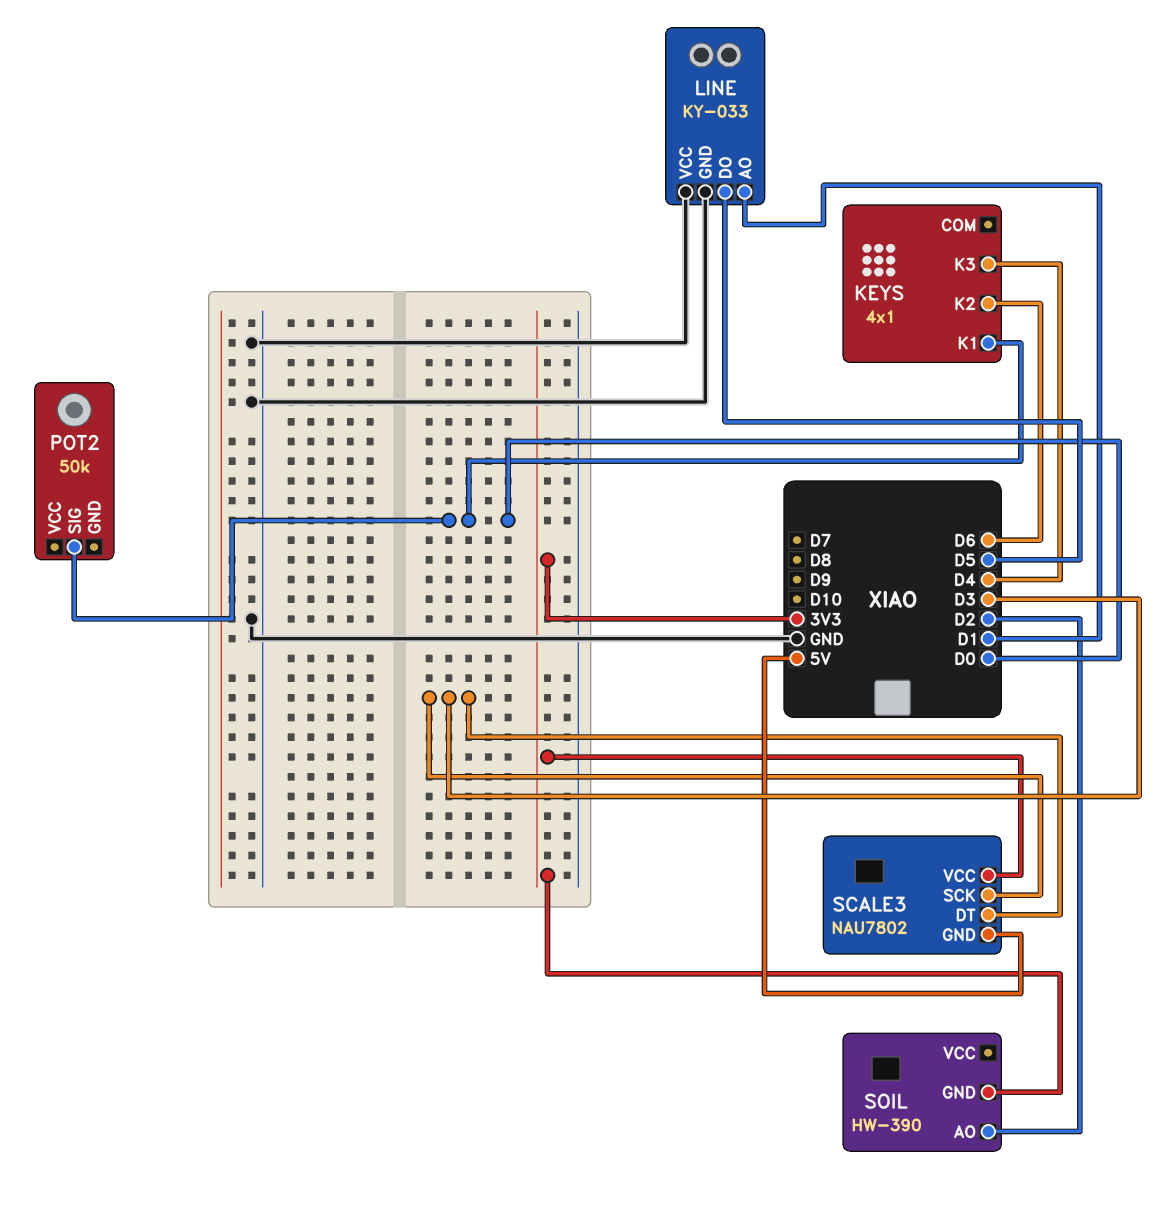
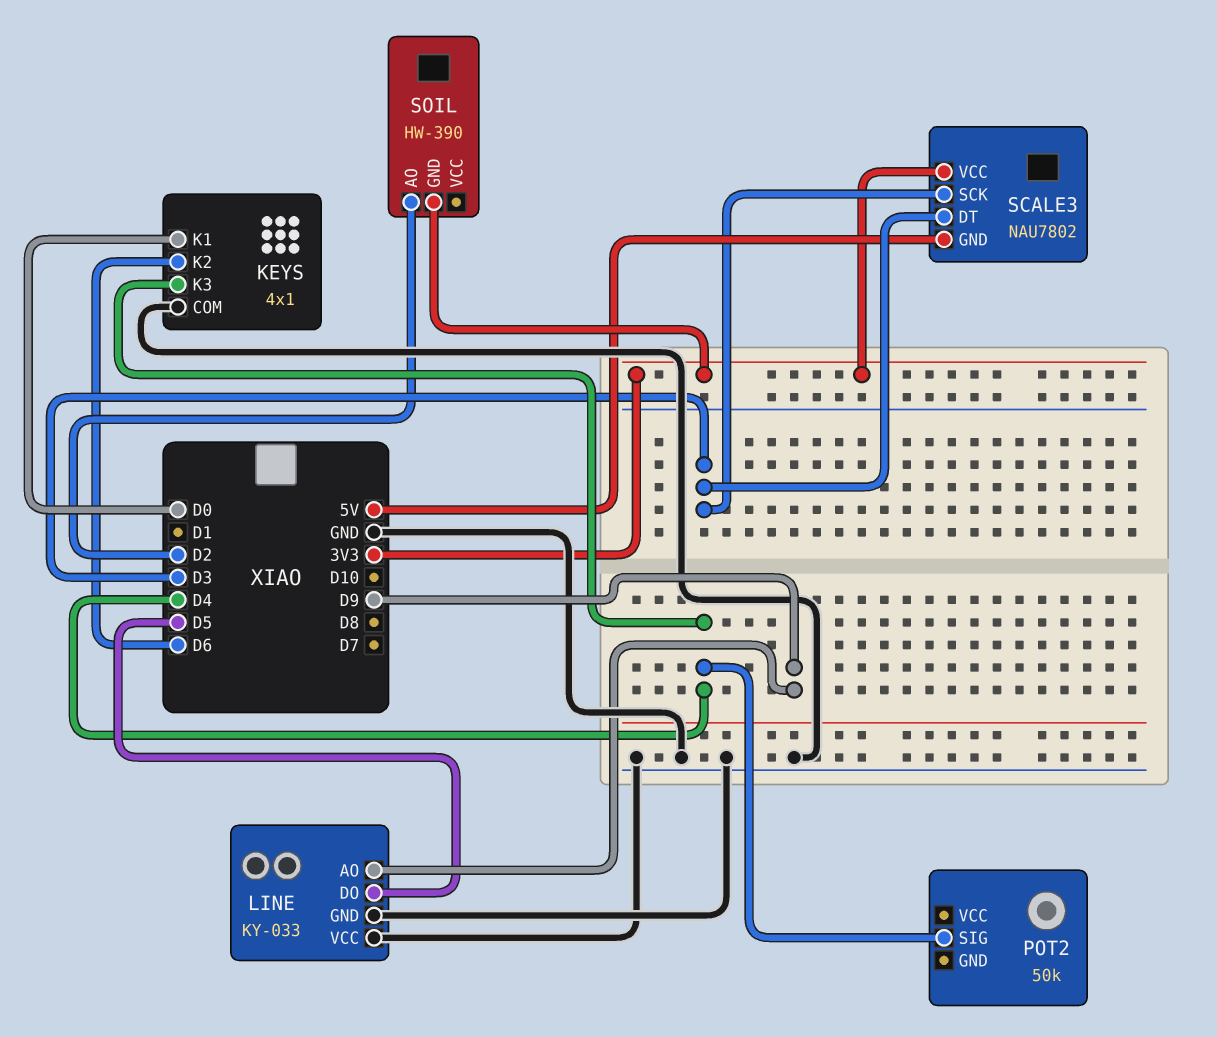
KEYS pin COM: none -> GND
LINE pin AO: D1 -> D9
POT2 pin SIG: D0 -> D4

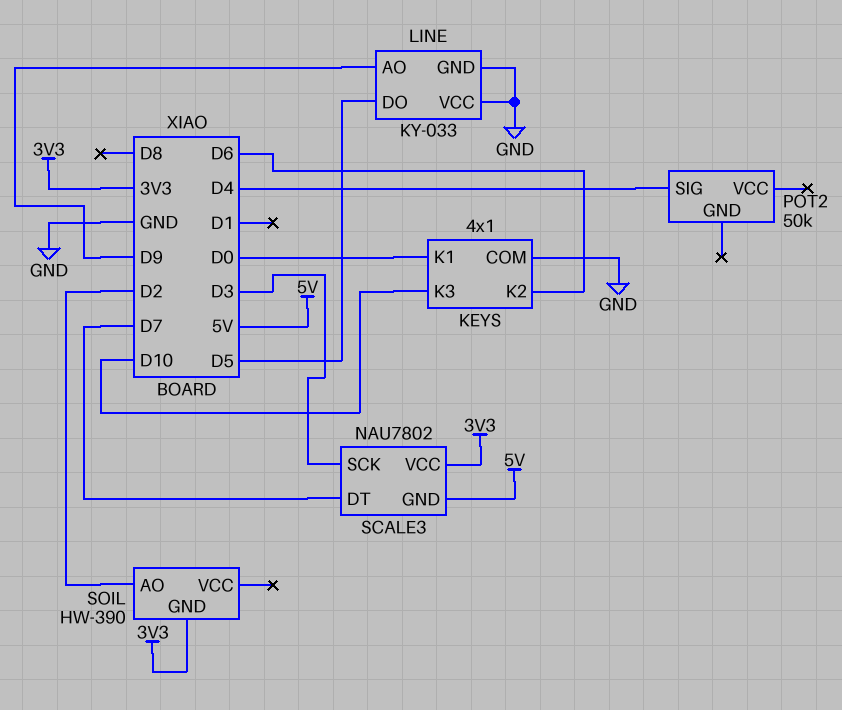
KEYS pin K3: D4 -> D10
SCALE3 pin DT: D3 -> D7

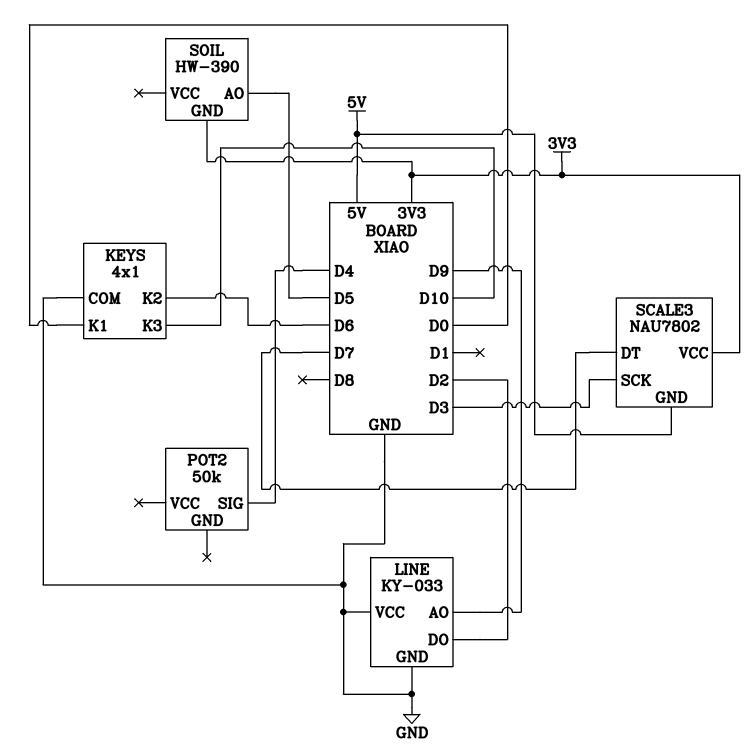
LINE pin DO: D5 -> D2
SOIL pin AO: D2 -> D5

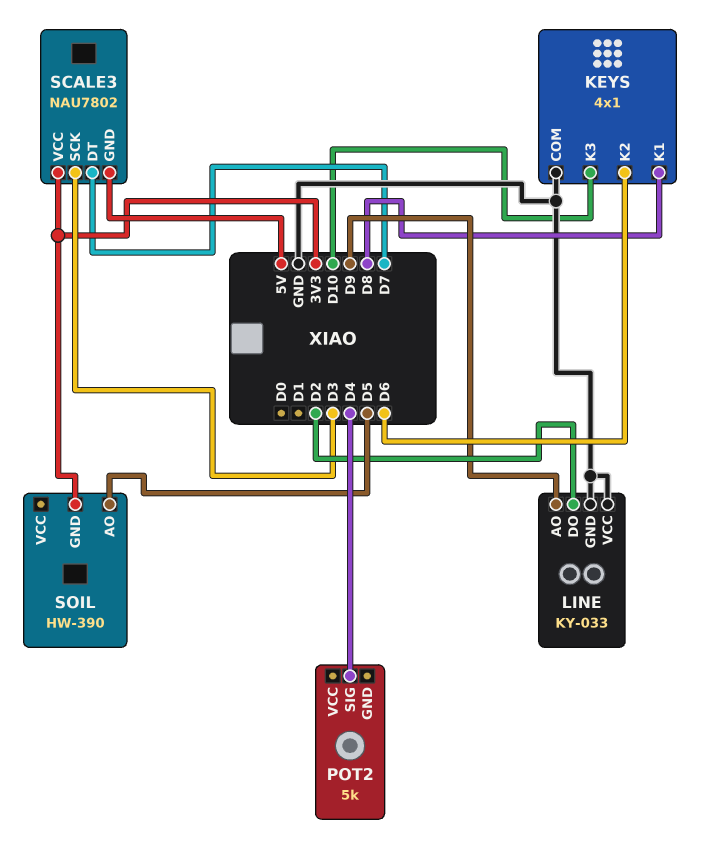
KEYS pin K1: D0 -> D8
POT2: 50k -> 5k

